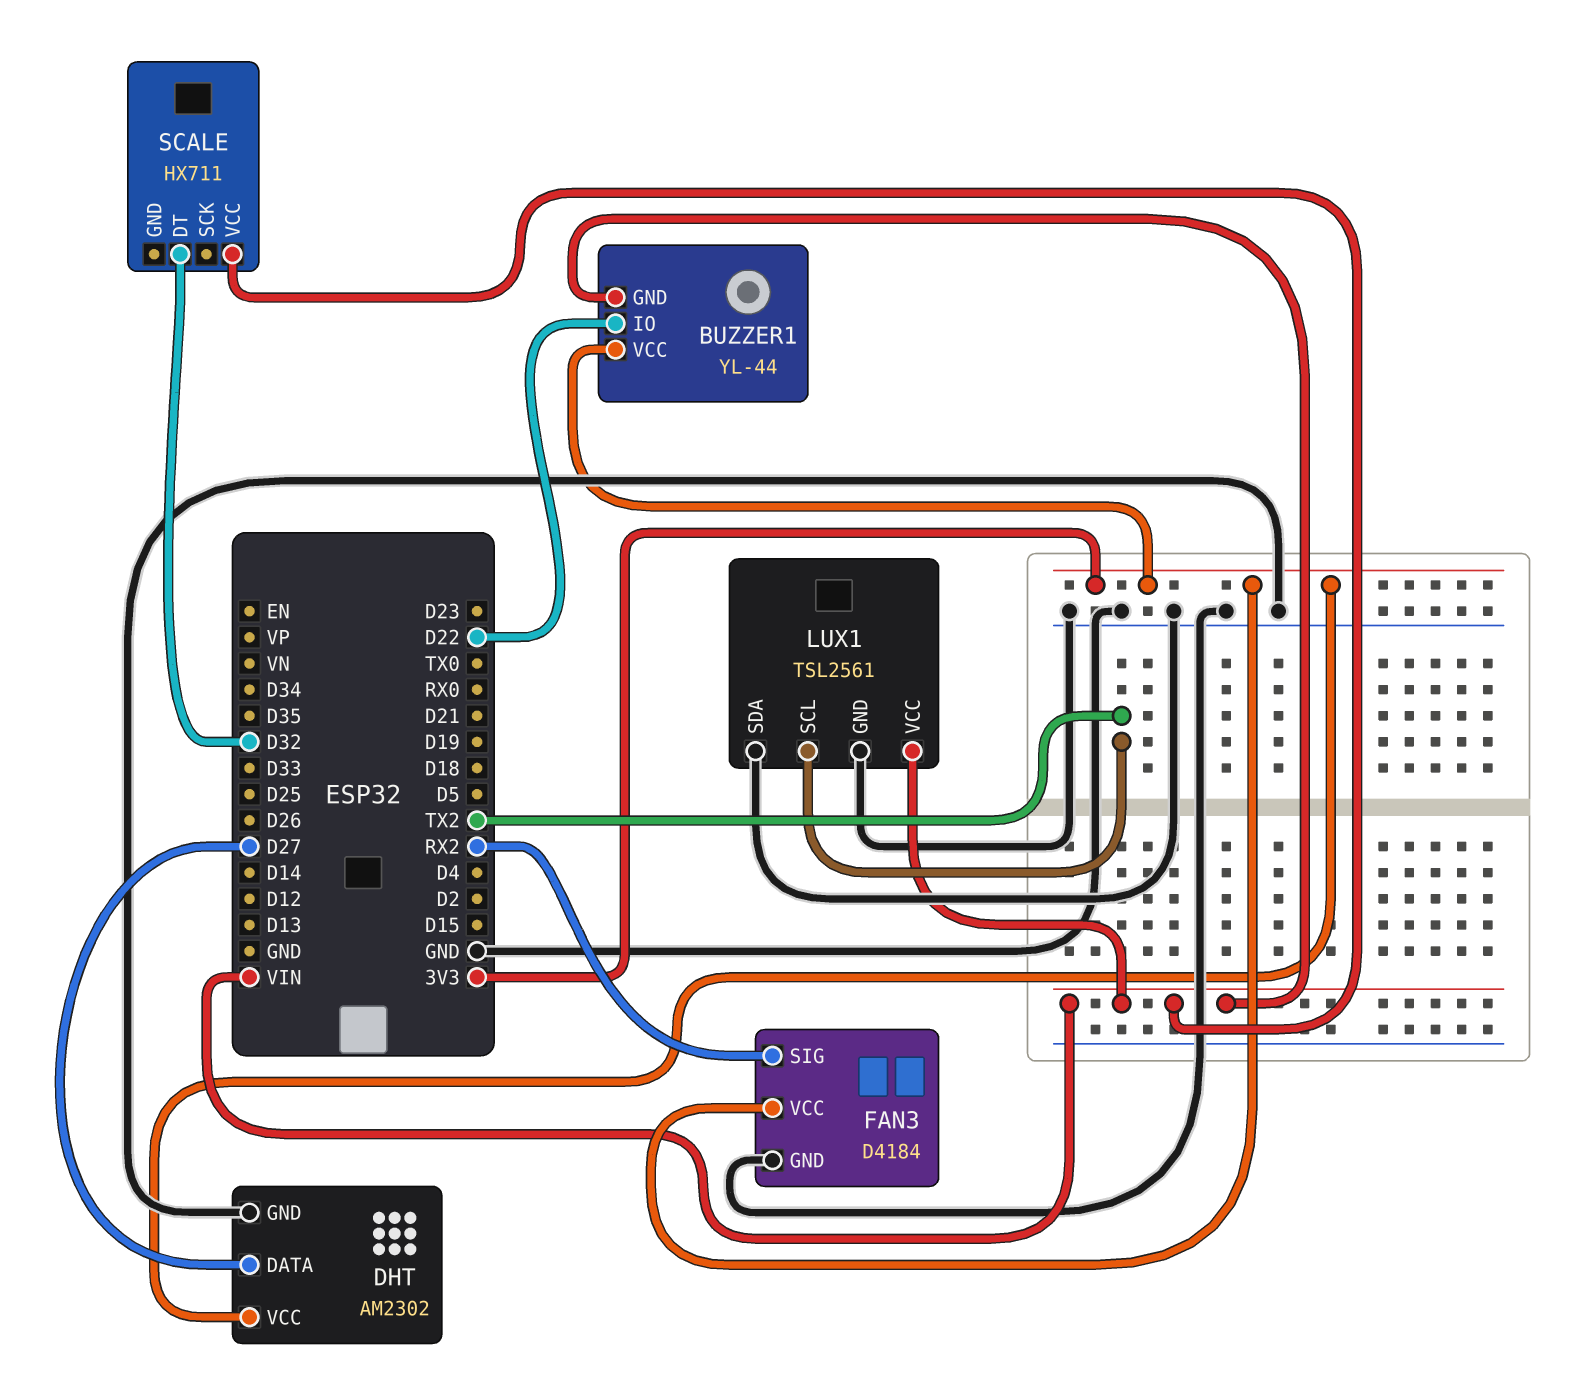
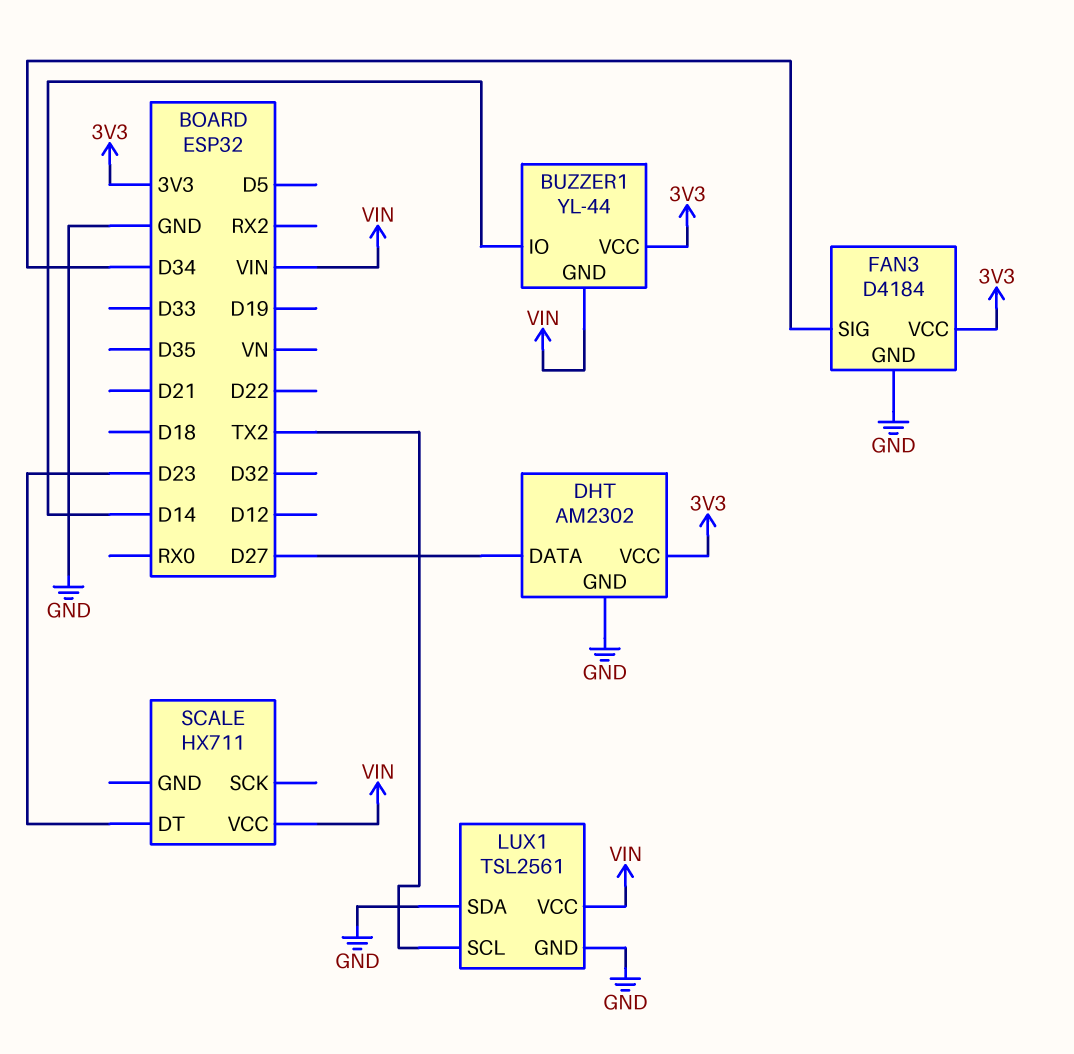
BUZZER1 pin IO: D22 -> D14
FAN3 pin SIG: RX2 -> D34
SCALE pin DT: D32 -> D23

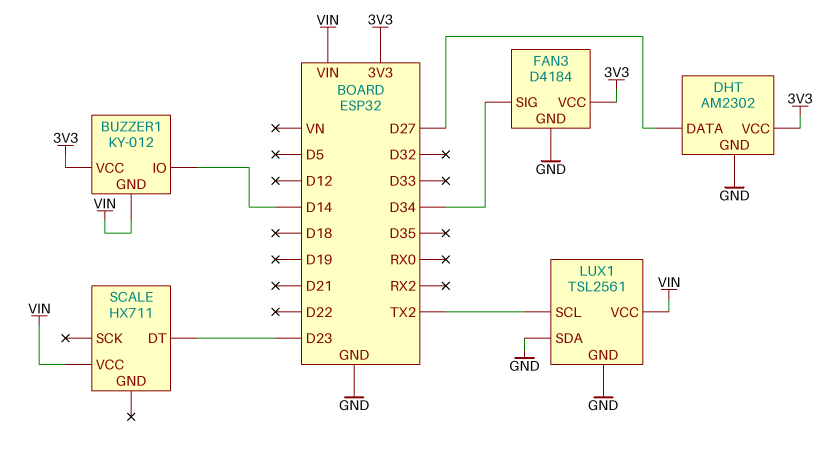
BUZZER1: YL-44 -> KY-012

